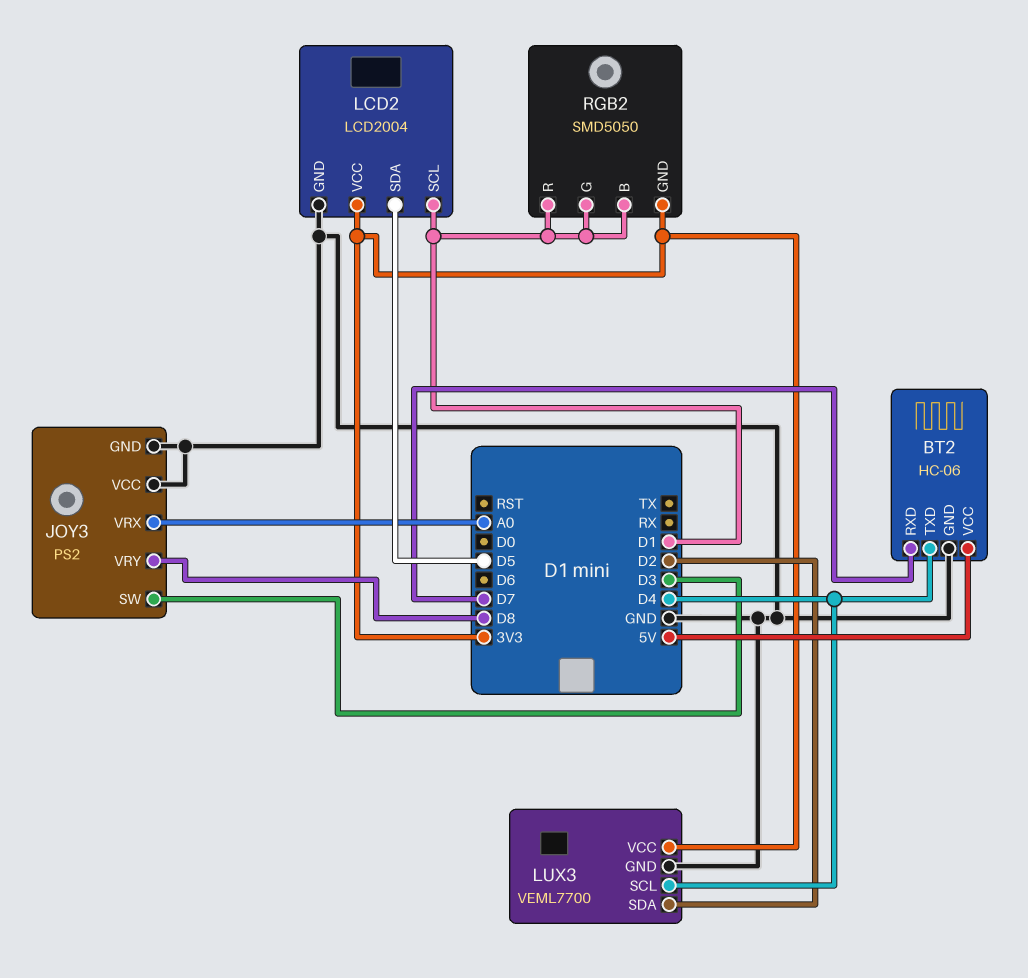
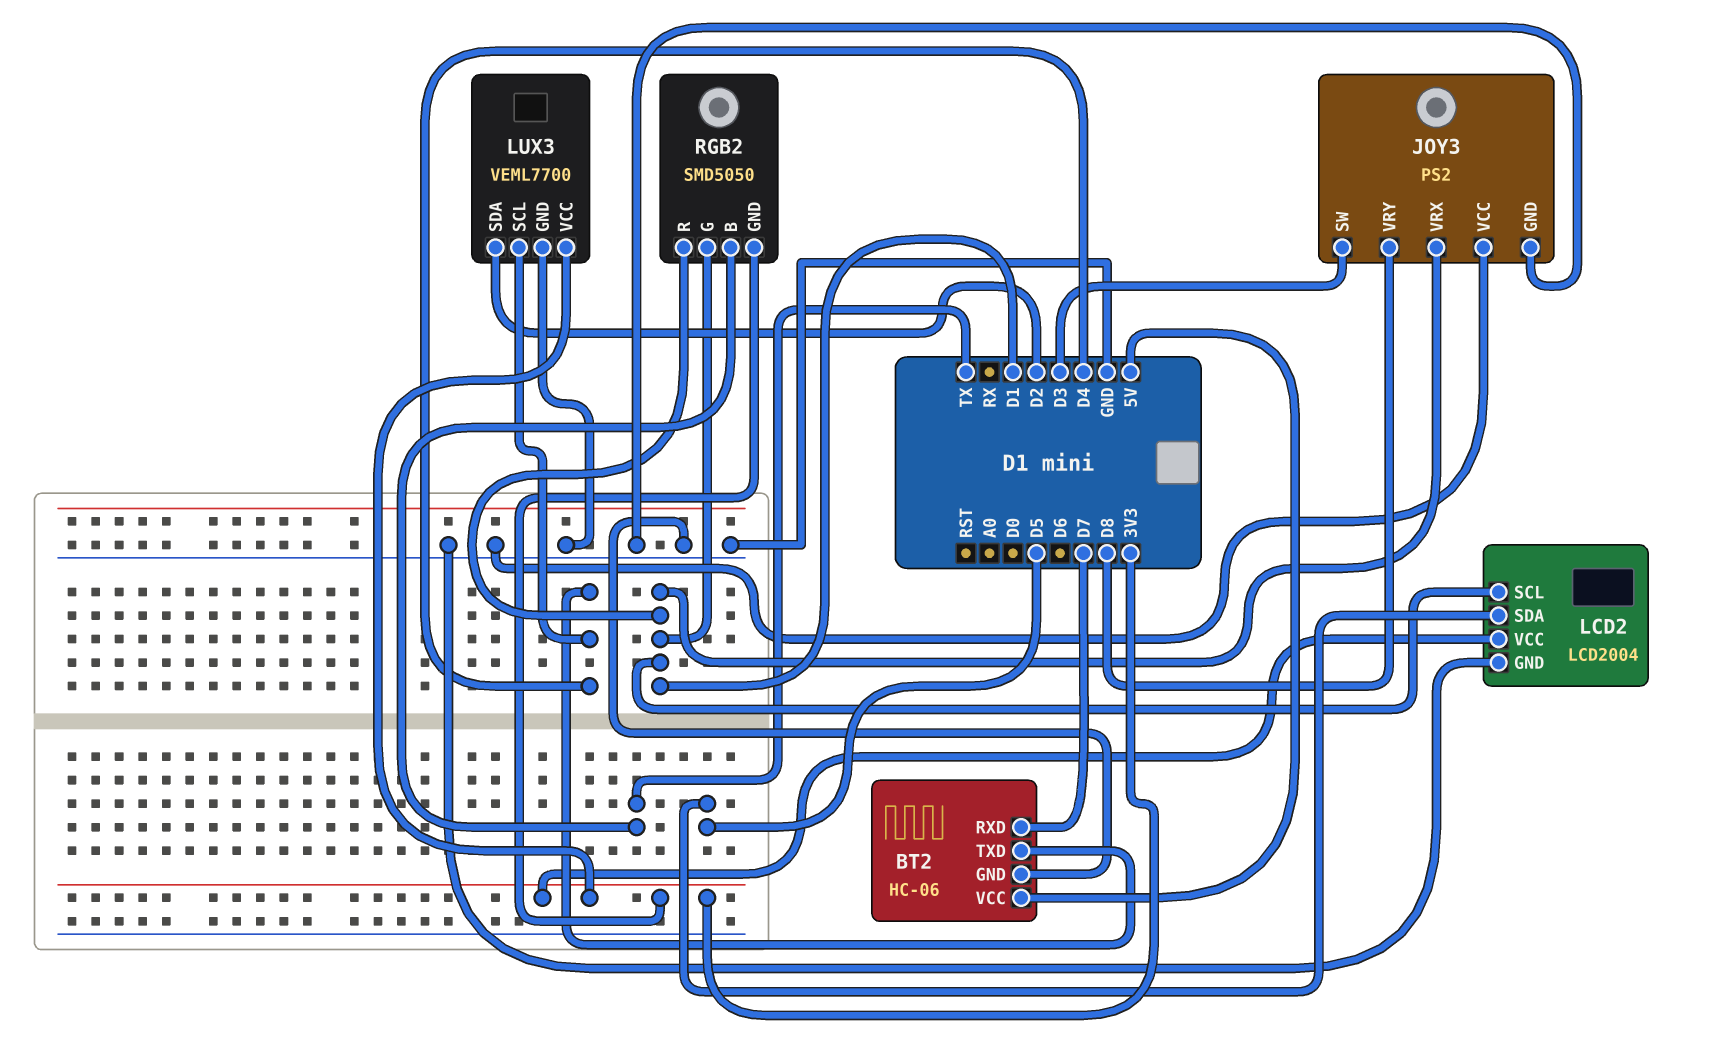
JOY3 pin VRX: A0 -> D1
RGB2 pin B: D1 -> TX

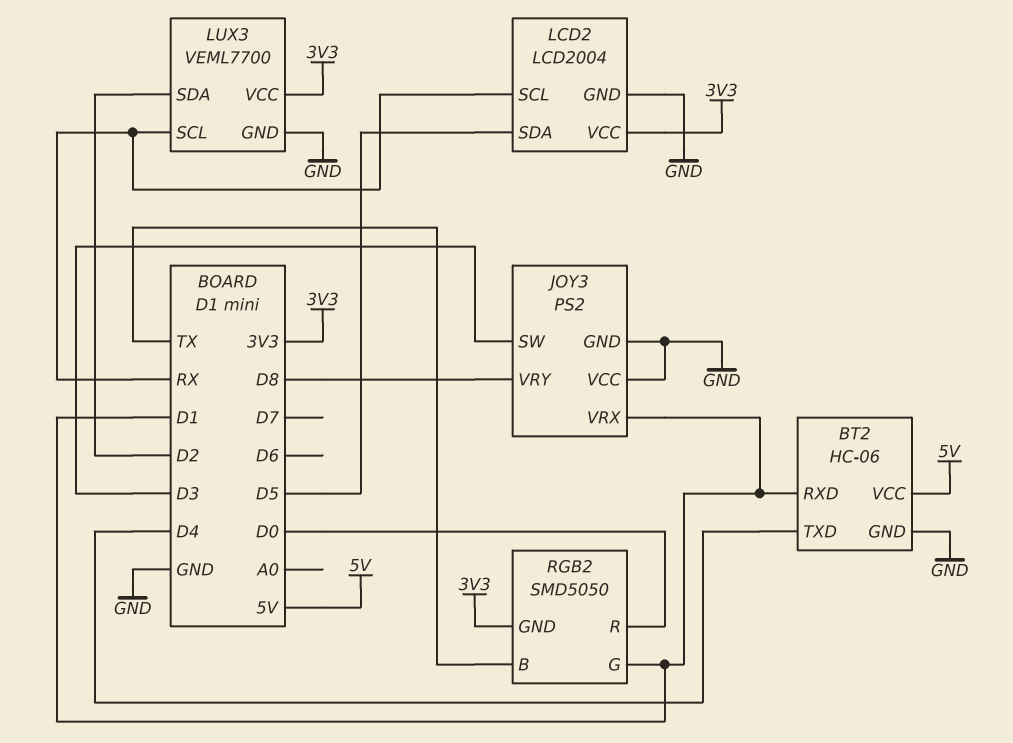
BT2 pin RXD: D7 -> D1
LCD2 pin SCL: D1 -> RX
LUX3 pin SCL: D4 -> RX
RGB2 pin R: D1 -> D0

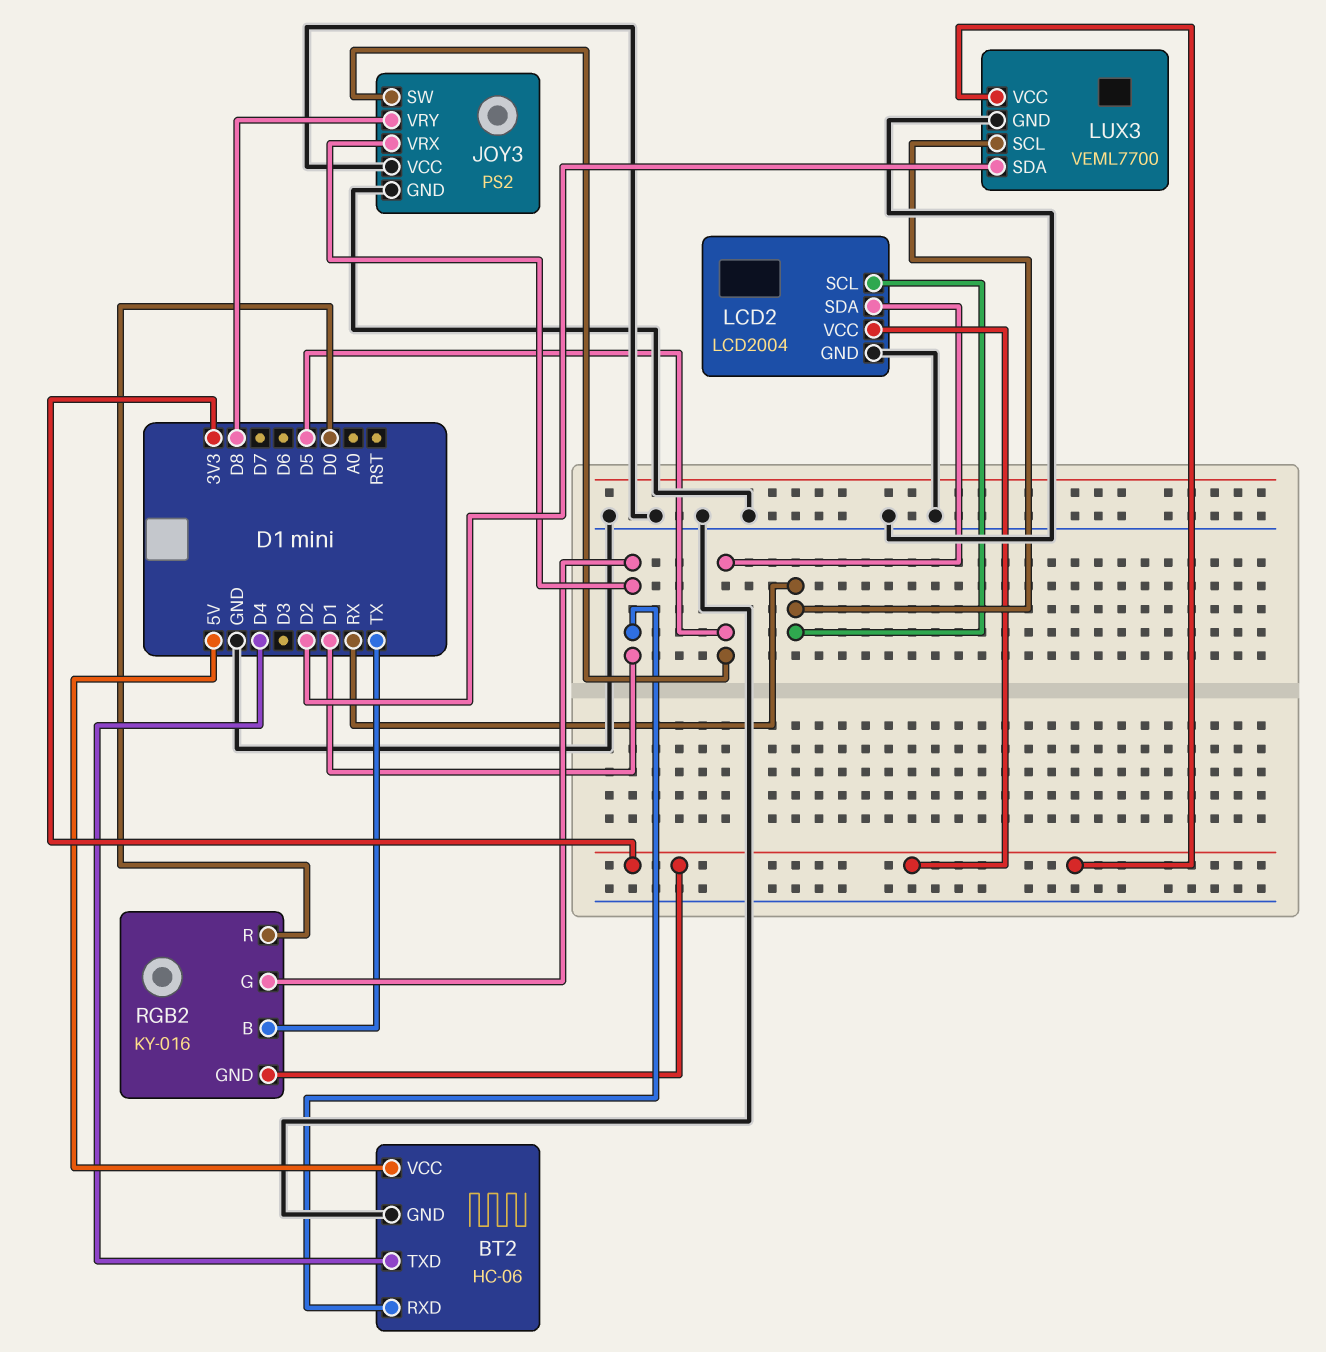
JOY3 pin SW: D3 -> D5
RGB2: SMD5050 -> KY-016

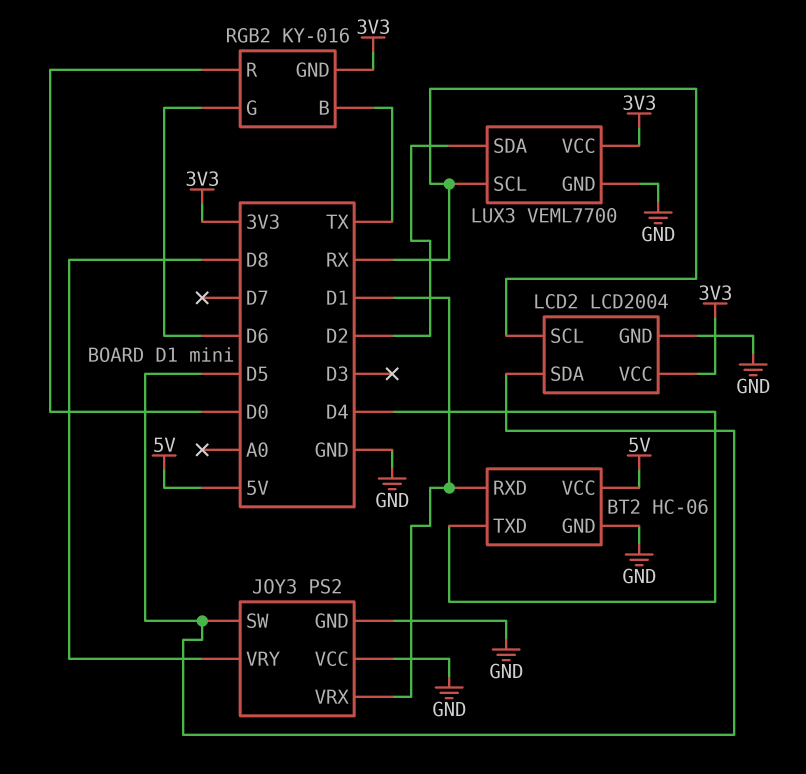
RGB2 pin G: D1 -> D6

